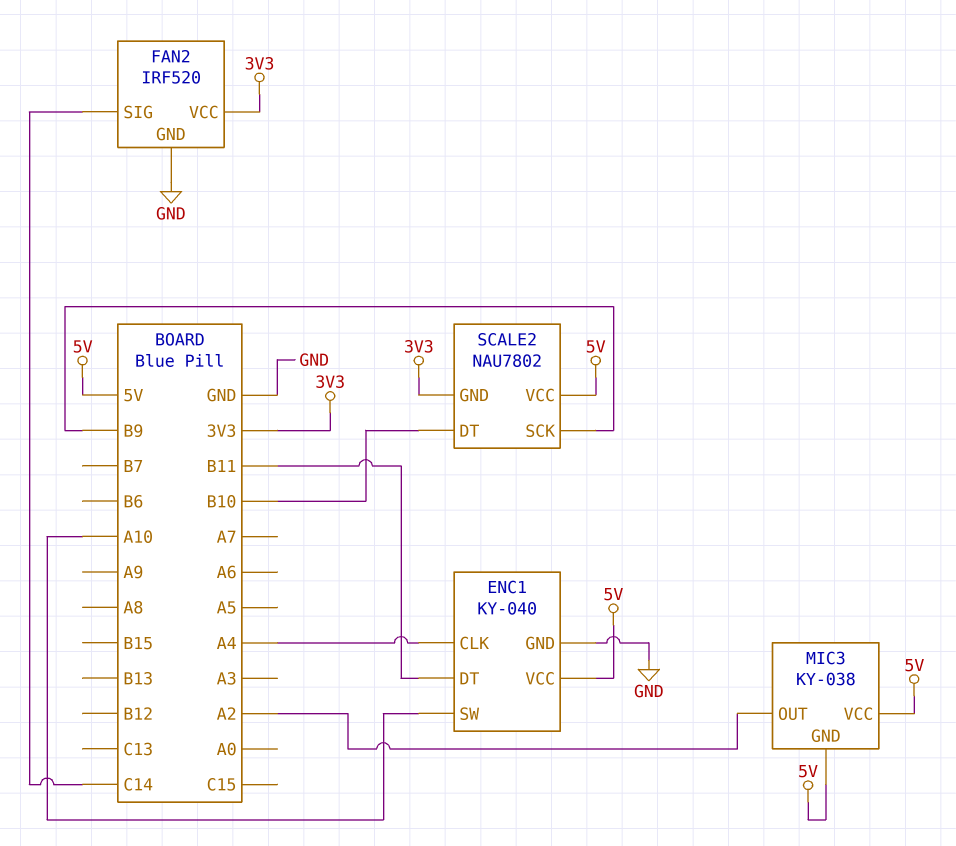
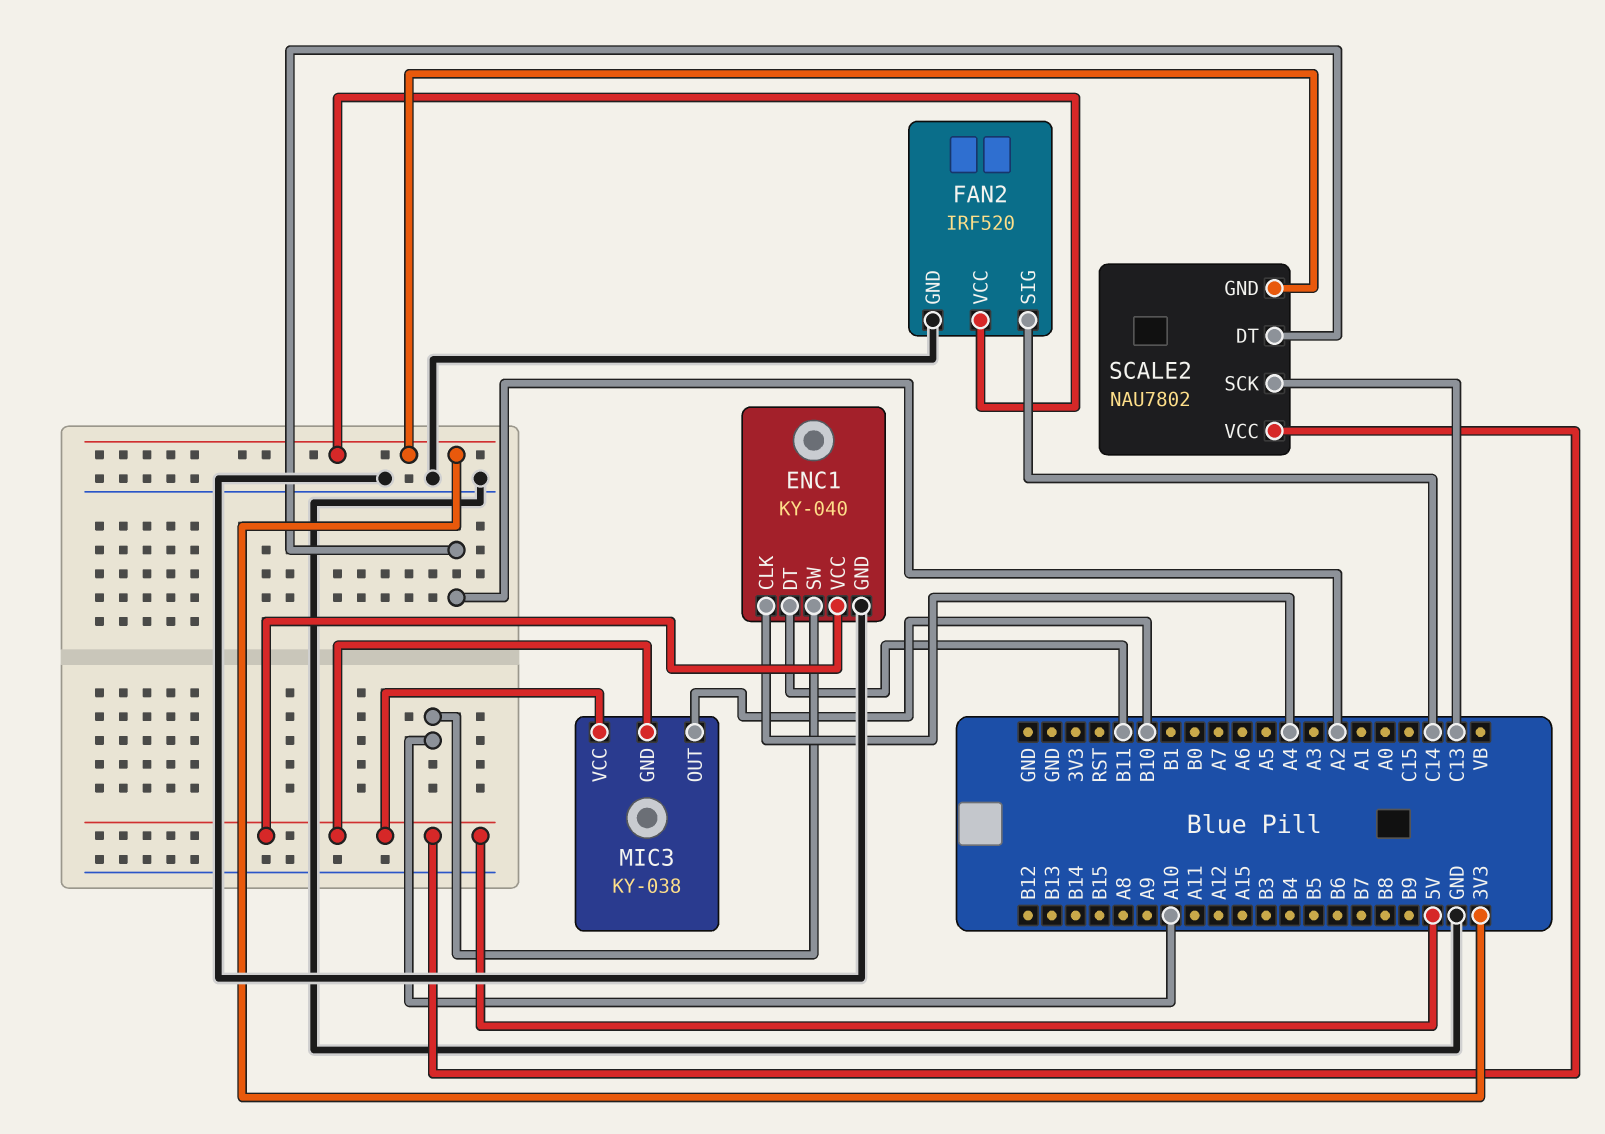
MIC3 pin OUT: A2 -> B10
SCALE2 pin DT: B10 -> A2
SCALE2 pin SCK: B9 -> C13

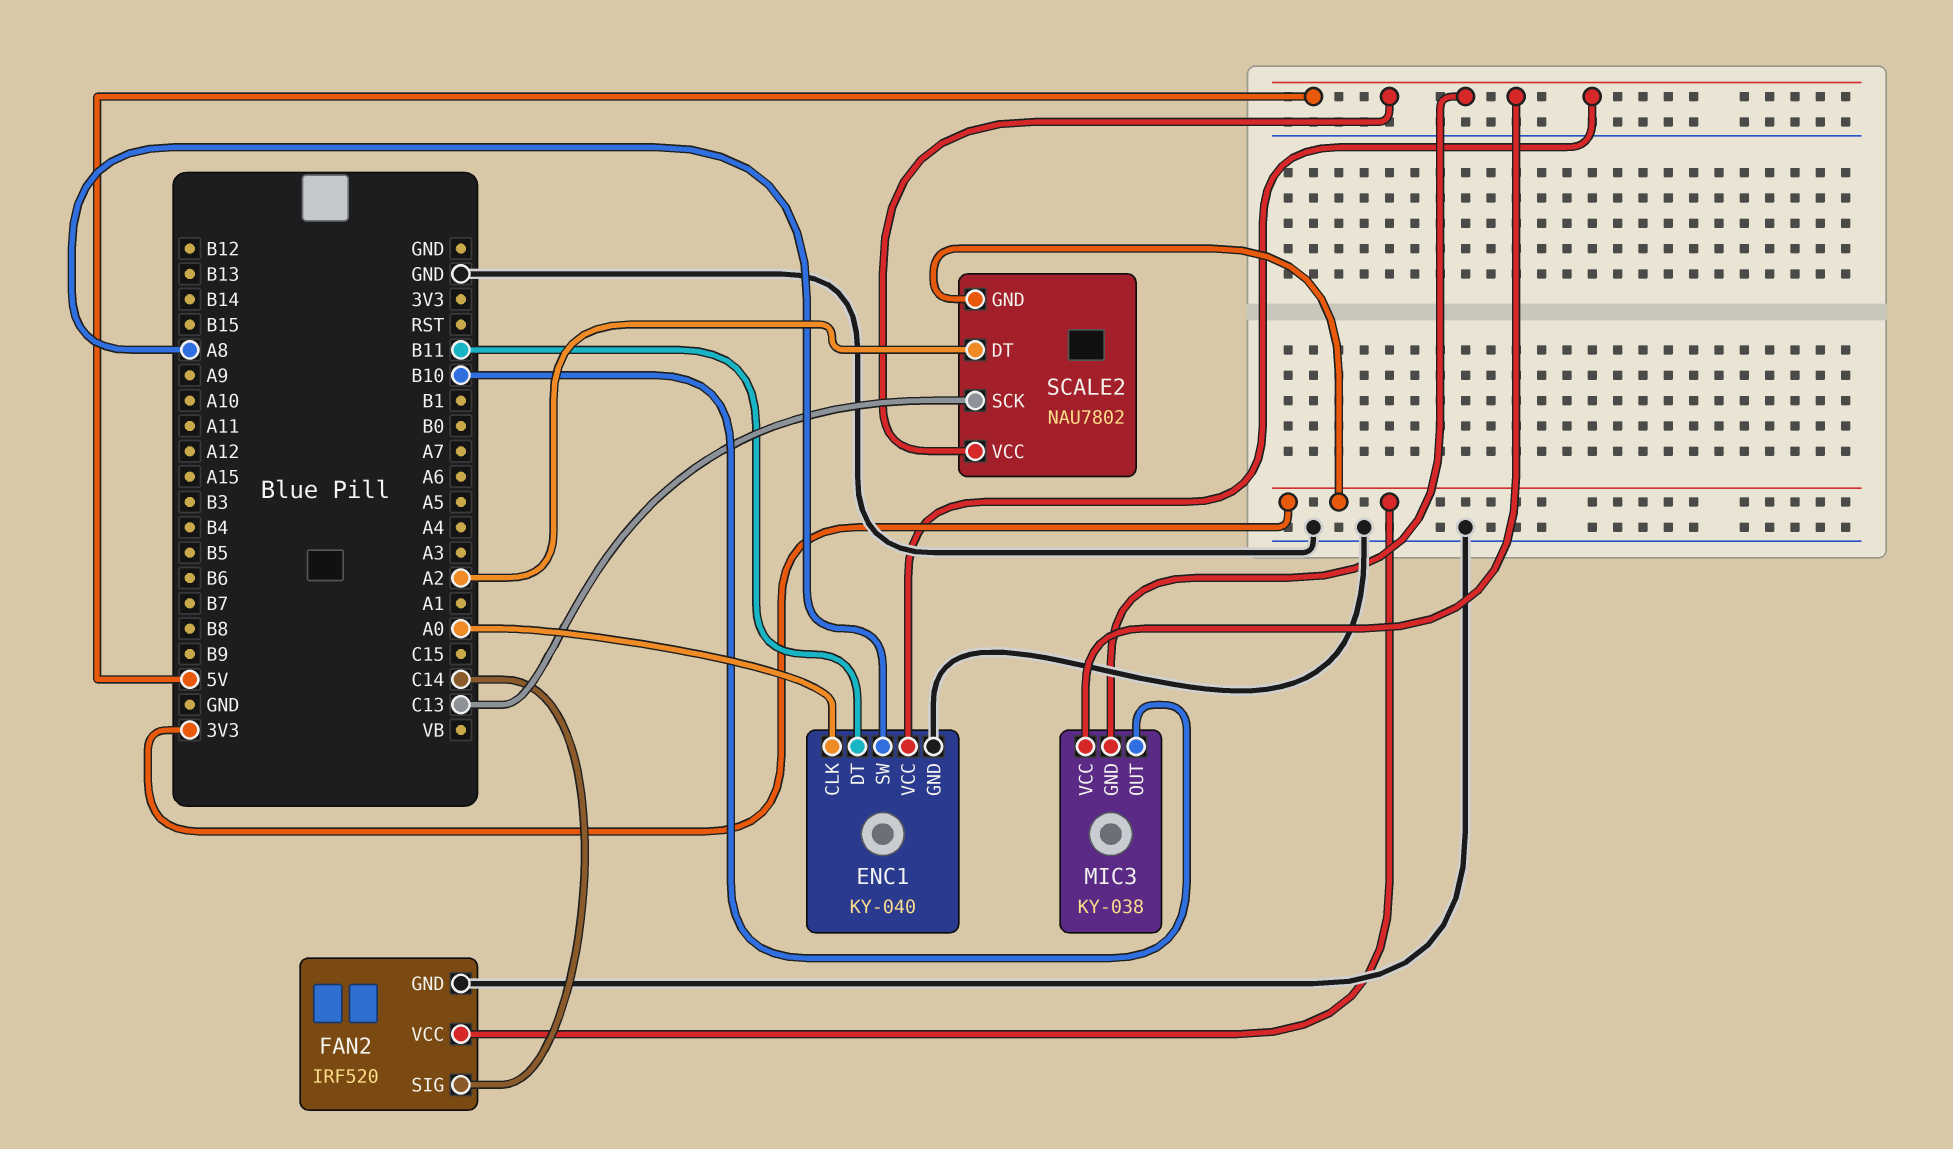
ENC1 pin CLK: A4 -> A0
ENC1 pin SW: A10 -> A8

